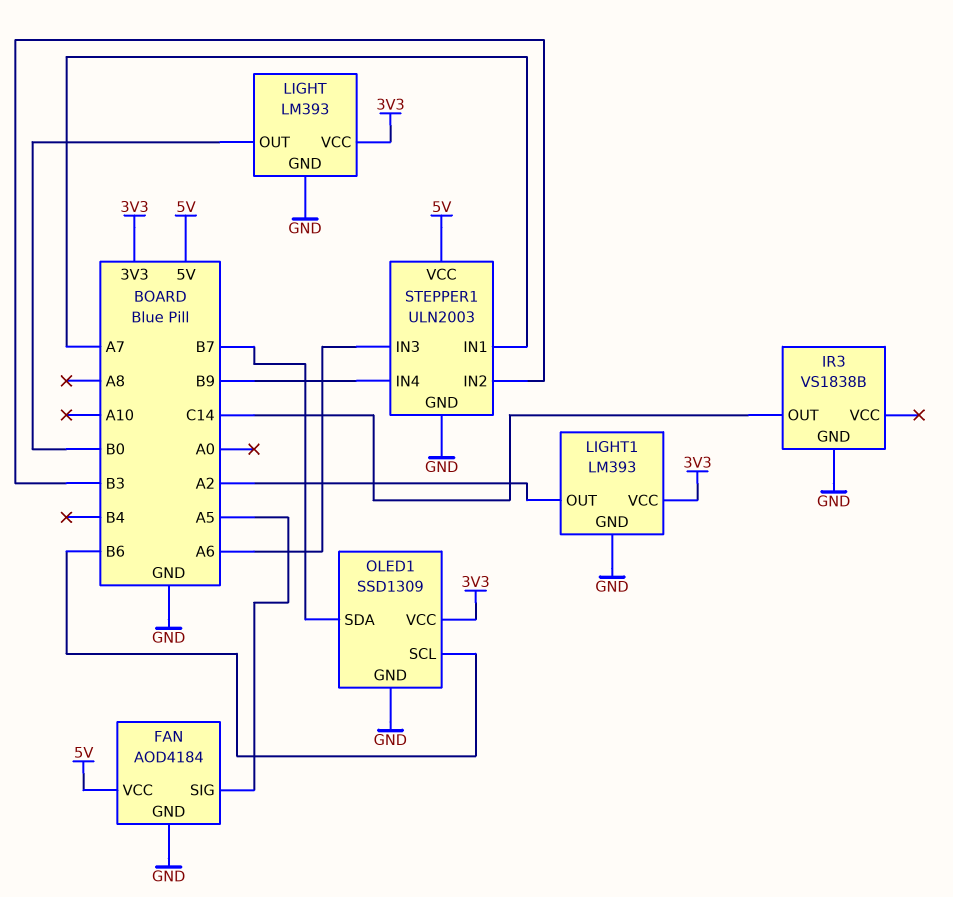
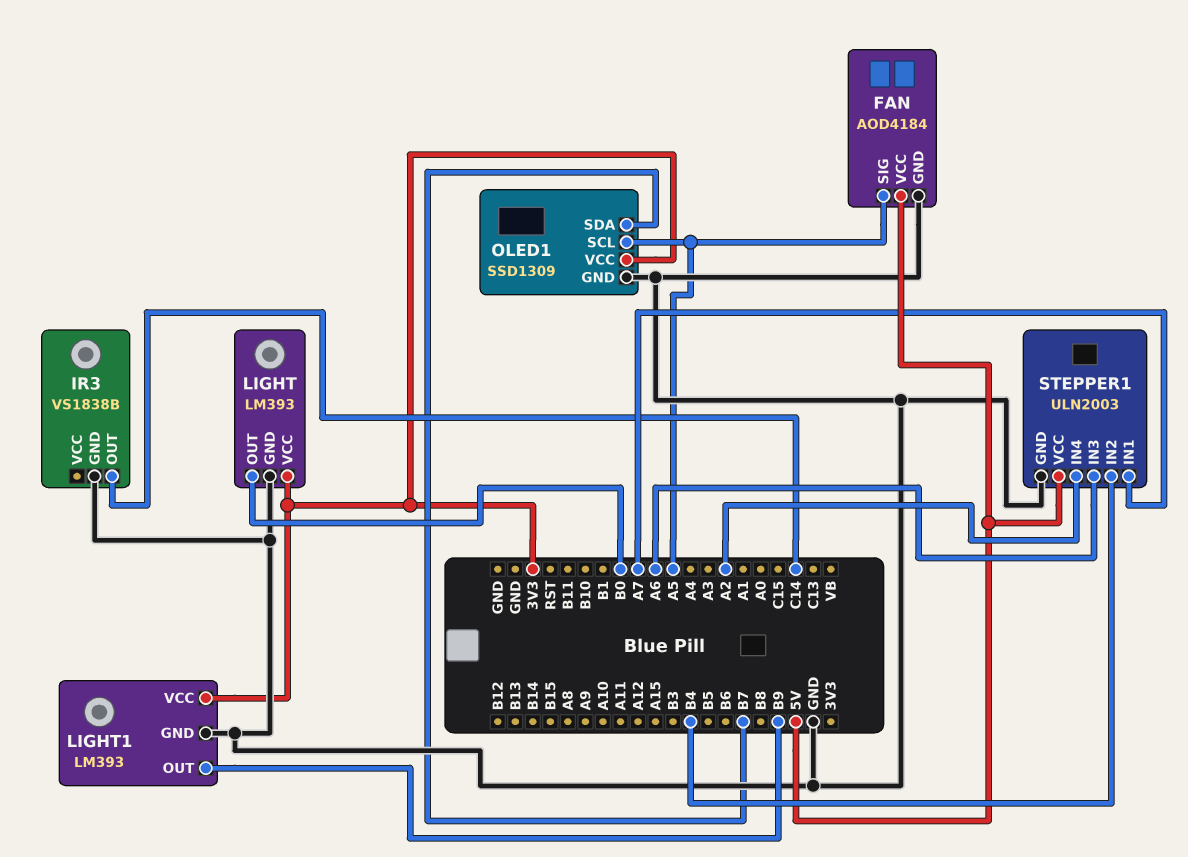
LIGHT1 pin OUT: A2 -> B9
OLED1 pin SCL: B6 -> A5
STEPPER1 pin IN2: B3 -> B4
STEPPER1 pin IN4: B9 -> A2

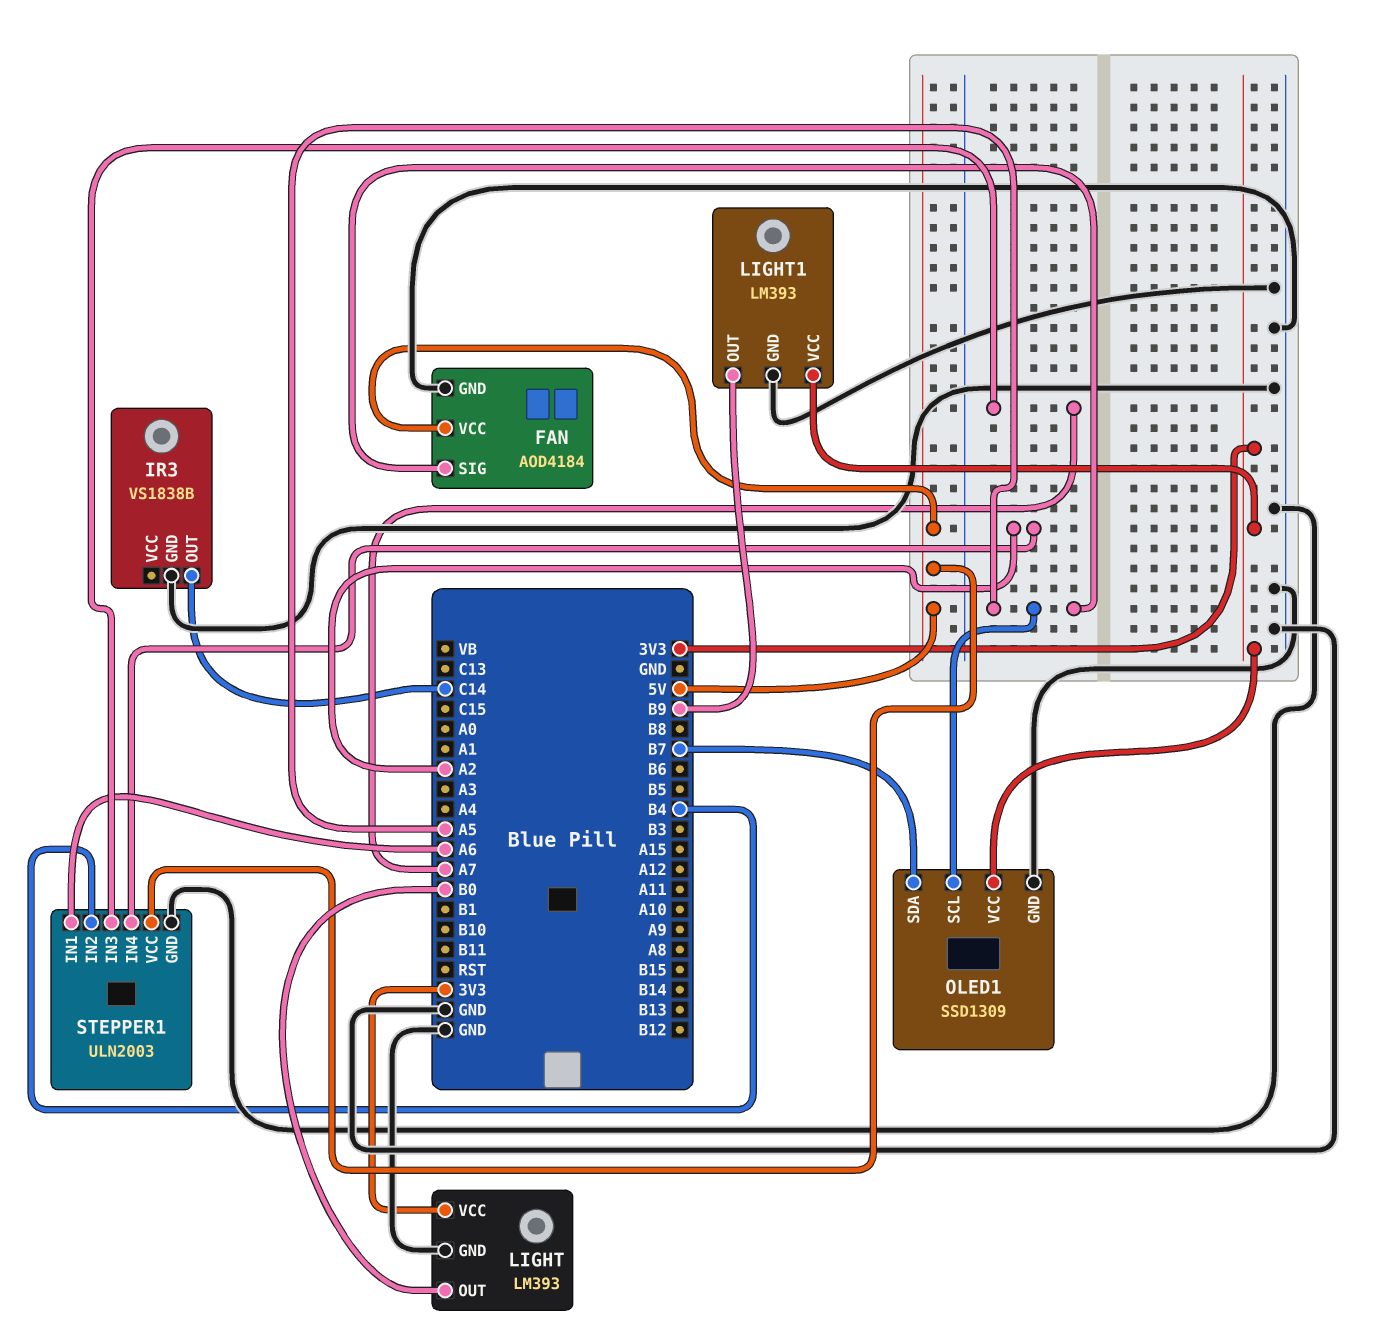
STEPPER1 pin IN1: A7 -> A6
STEPPER1 pin IN3: A6 -> A7

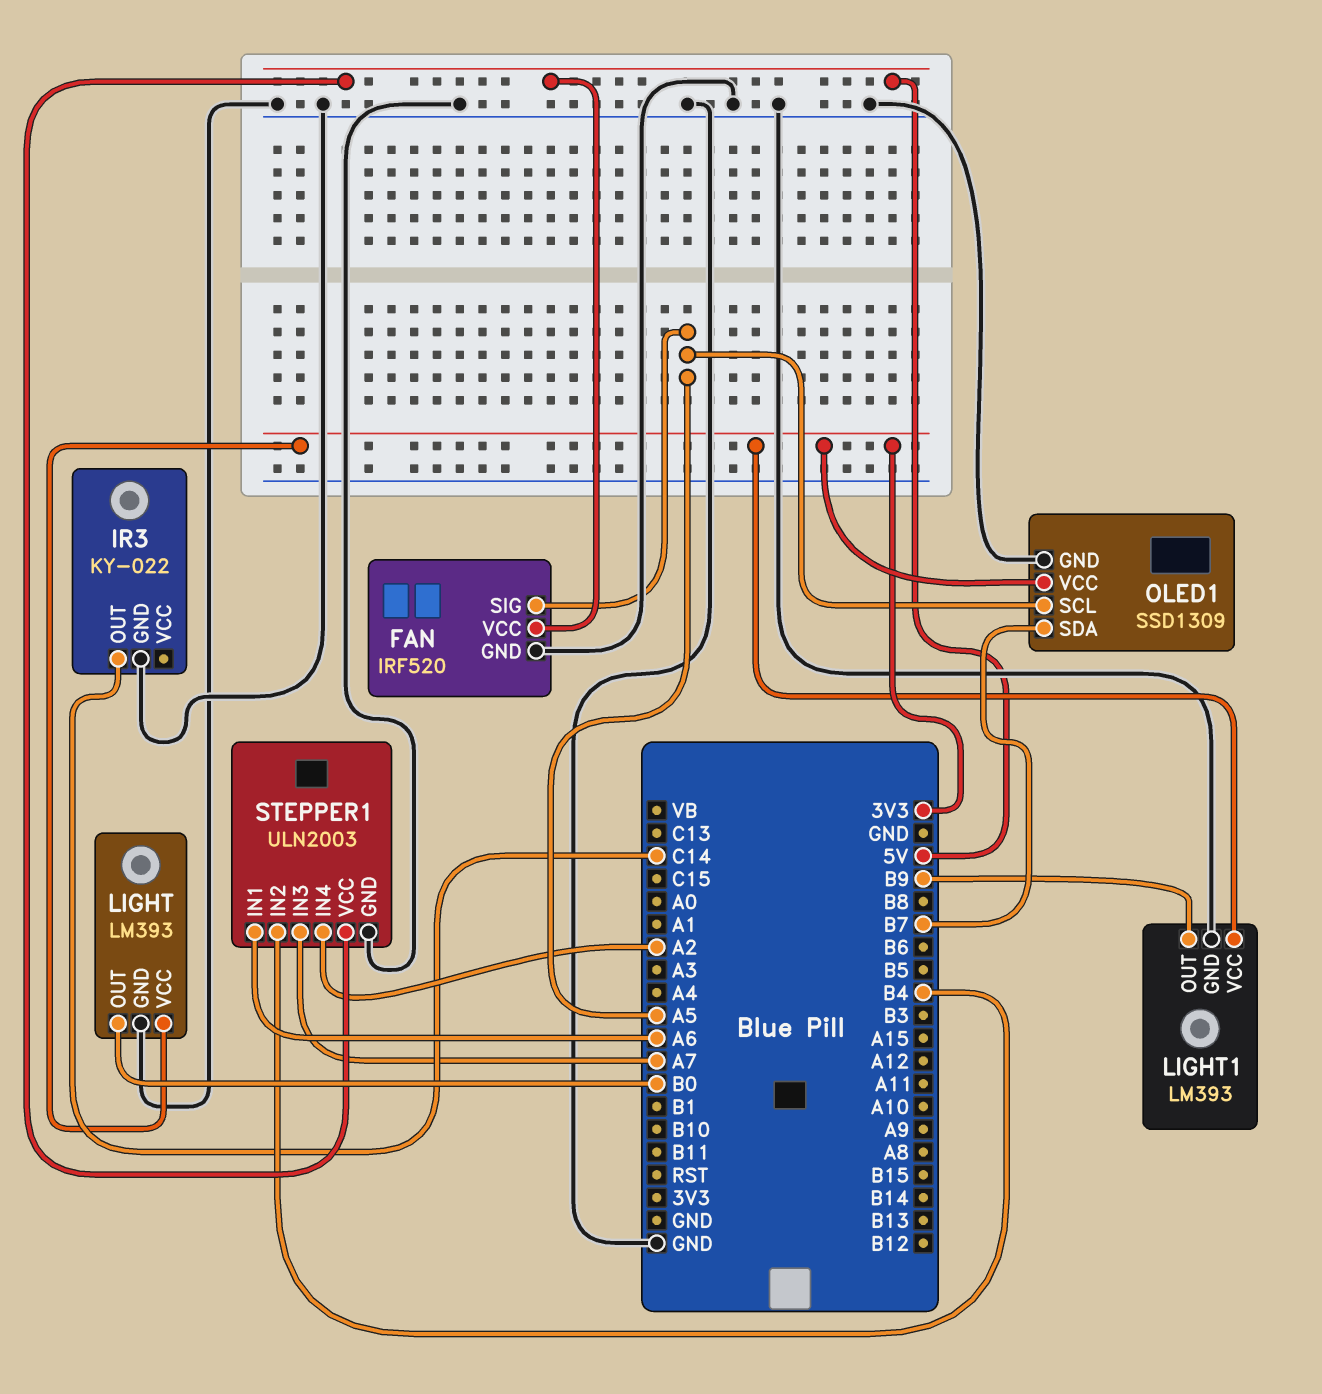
FAN: AOD4184 -> IRF520
IR3: VS1838B -> KY-022

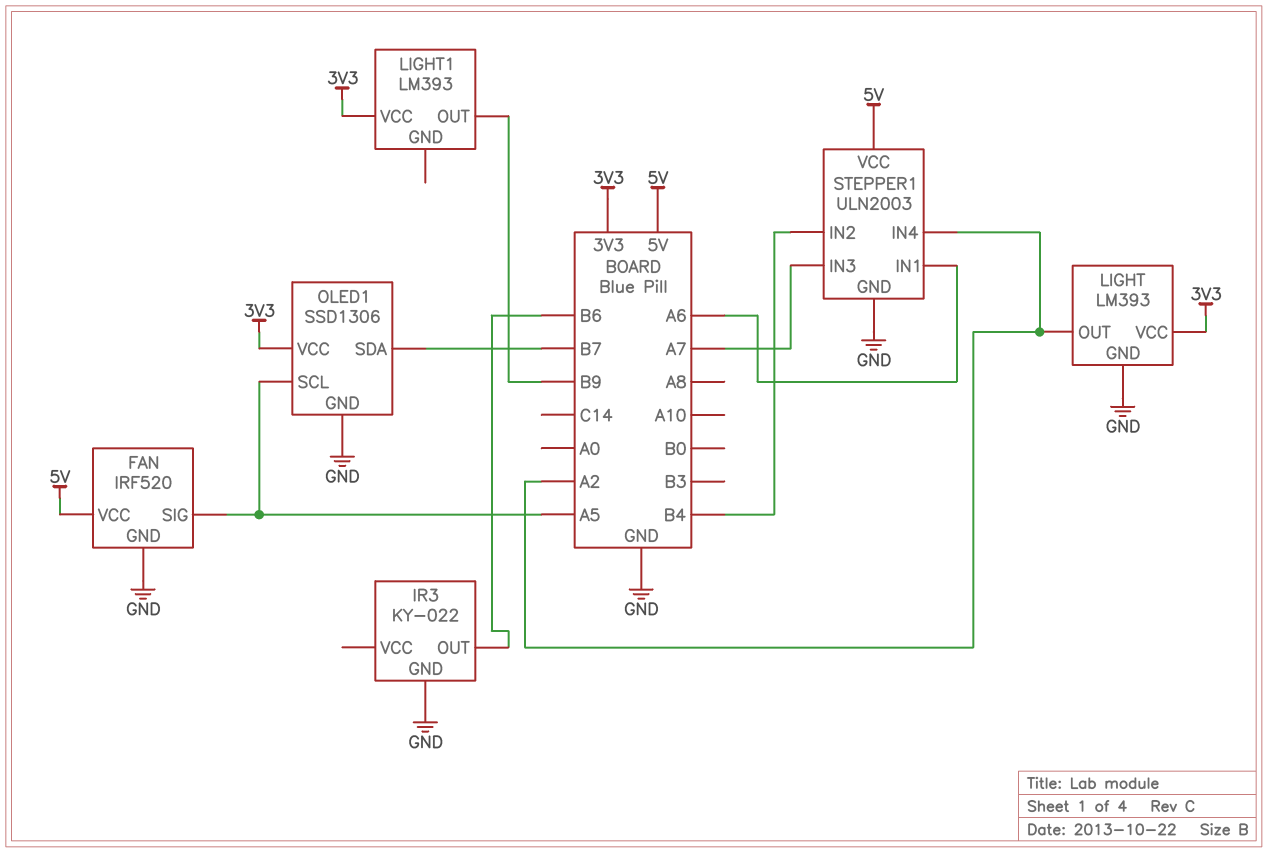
IR3 pin OUT: C14 -> B6
LIGHT pin OUT: B0 -> A2
LIGHT1 pin GND: GND -> none
OLED1: SSD1309 -> SSD1306

